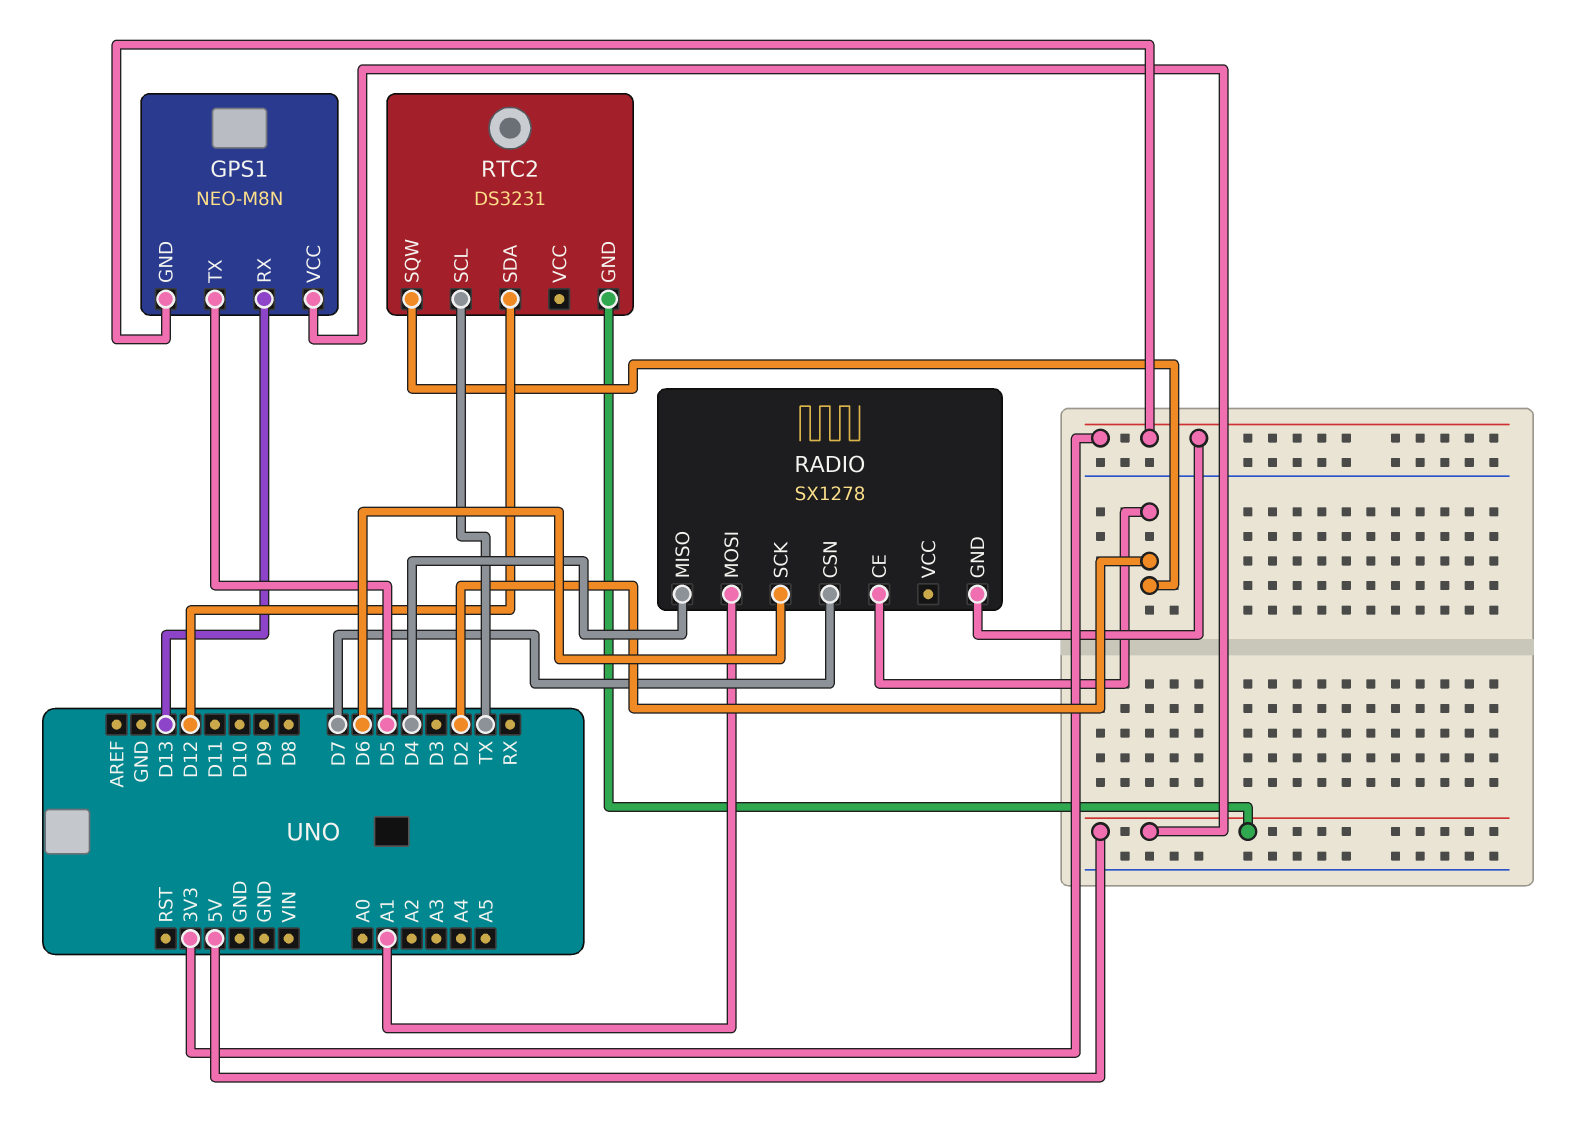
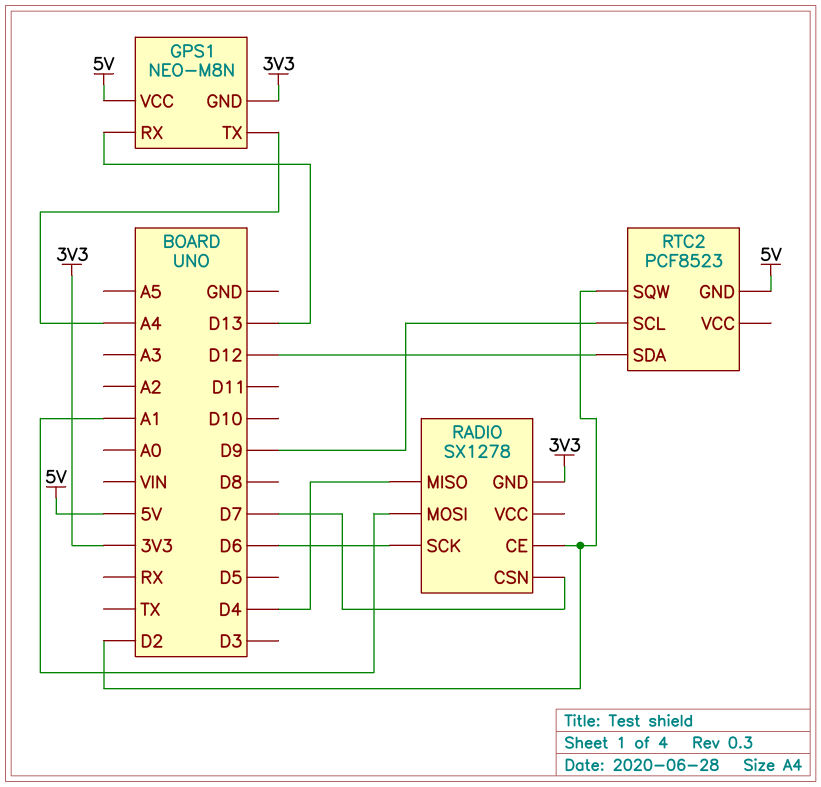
GPS1 pin TX: D5 -> A4
RTC2: DS3231 -> PCF8523
RTC2 pin SCL: TX -> D9

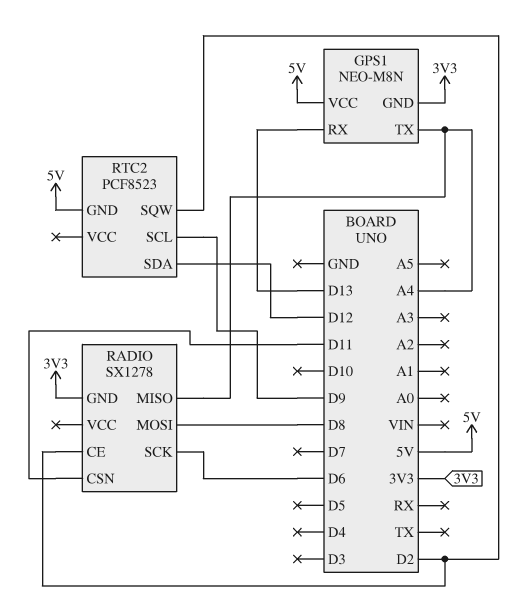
RADIO pin CSN: D7 -> D11
RADIO pin MISO: D4 -> A4
RADIO pin MOSI: A1 -> D8

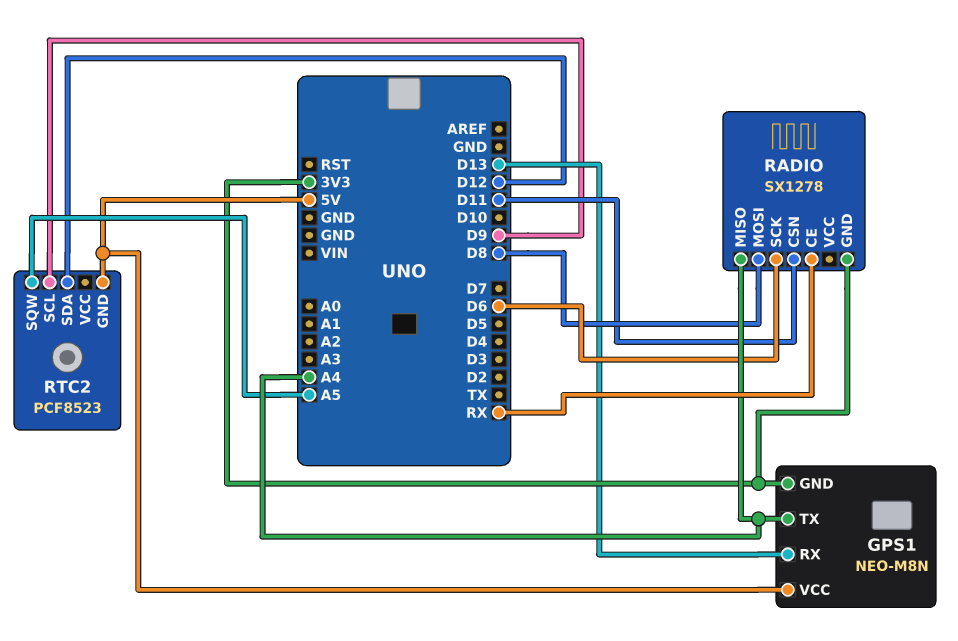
RADIO pin CE: D2 -> RX
RTC2 pin SQW: D2 -> A5

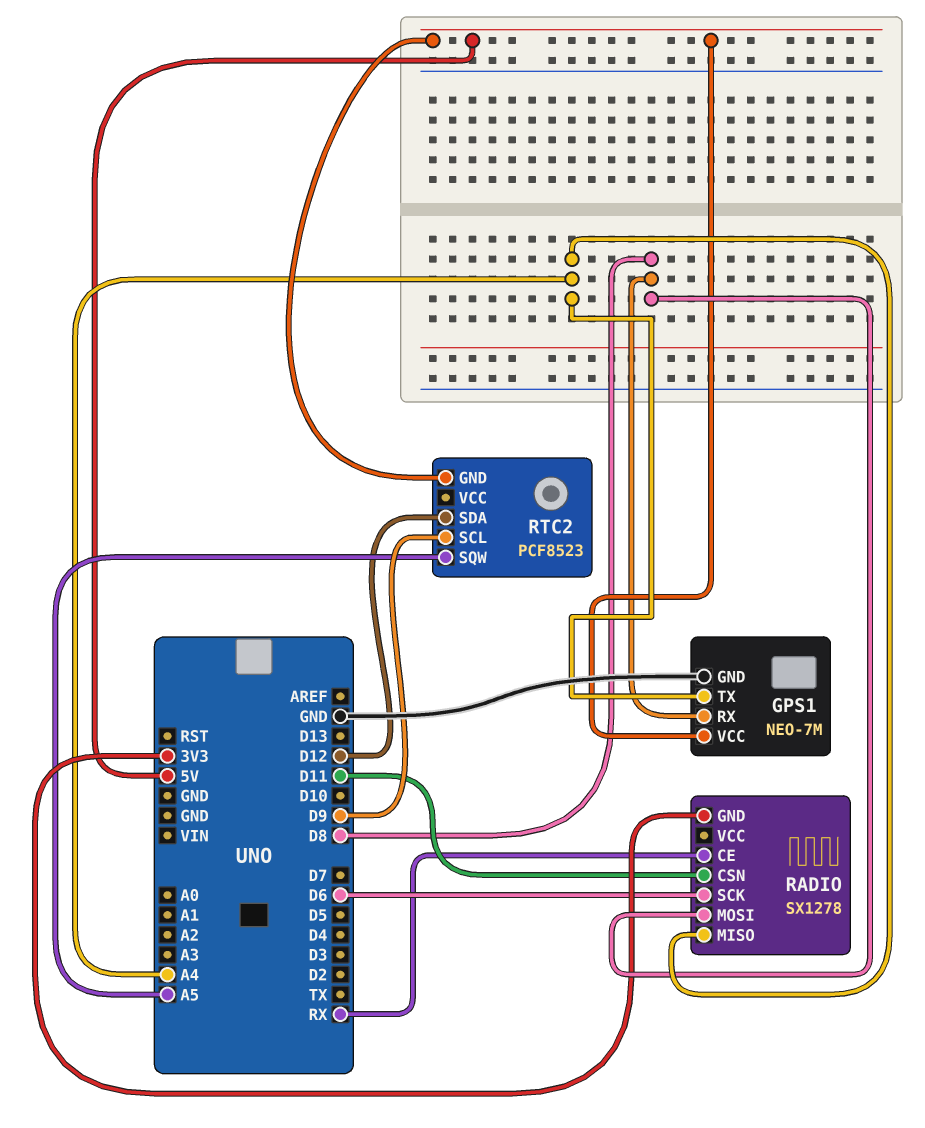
GPS1: NEO-M8N -> NEO-7M
GPS1 pin GND: 3V3 -> GND
GPS1 pin RX: D13 -> D8

